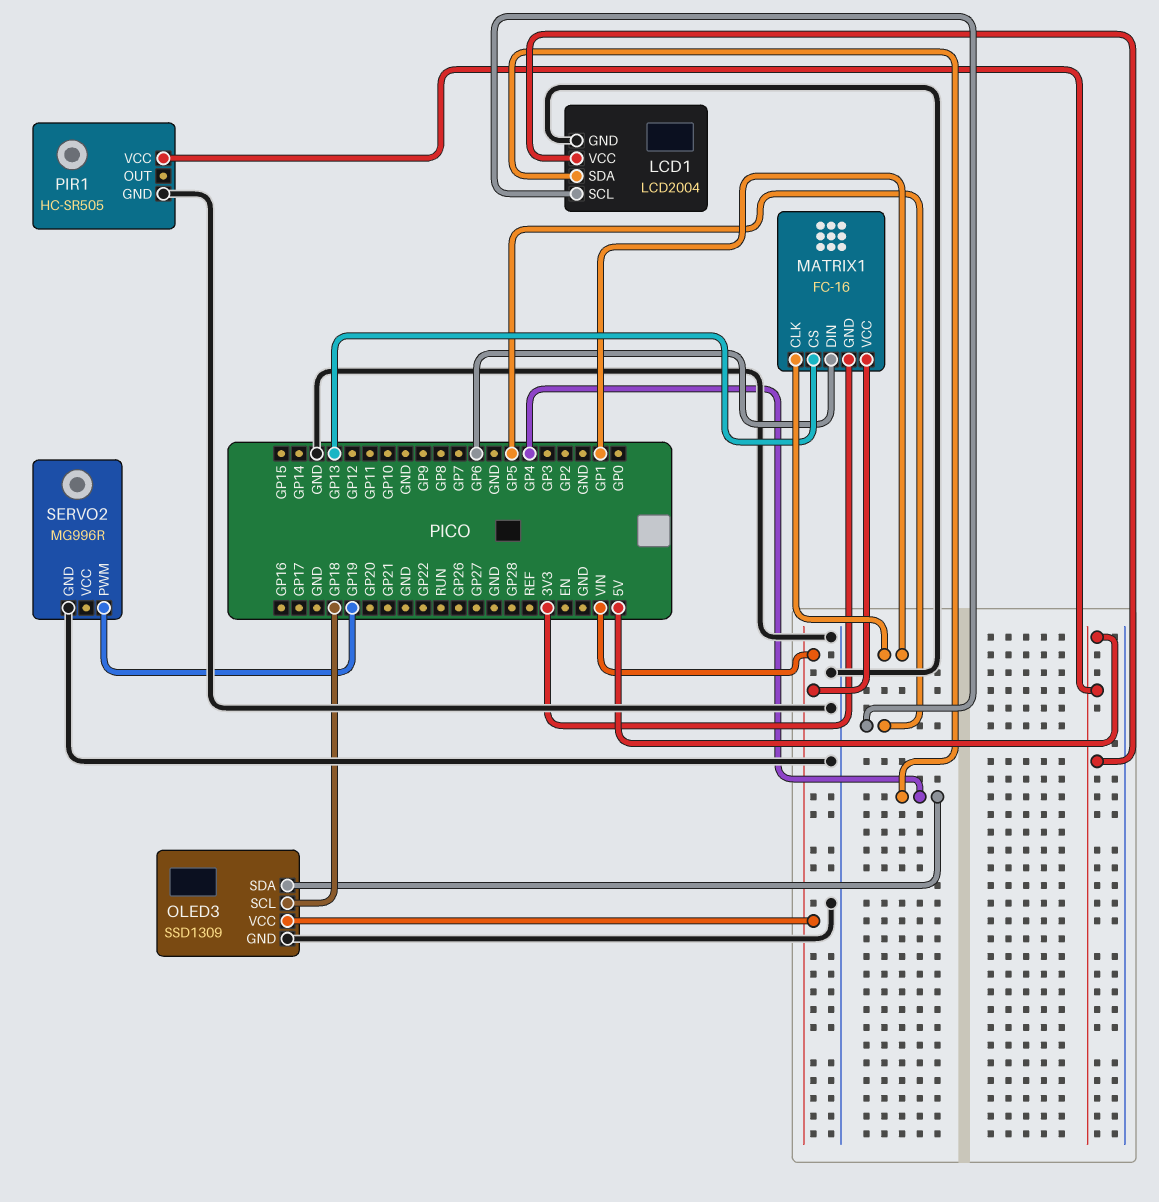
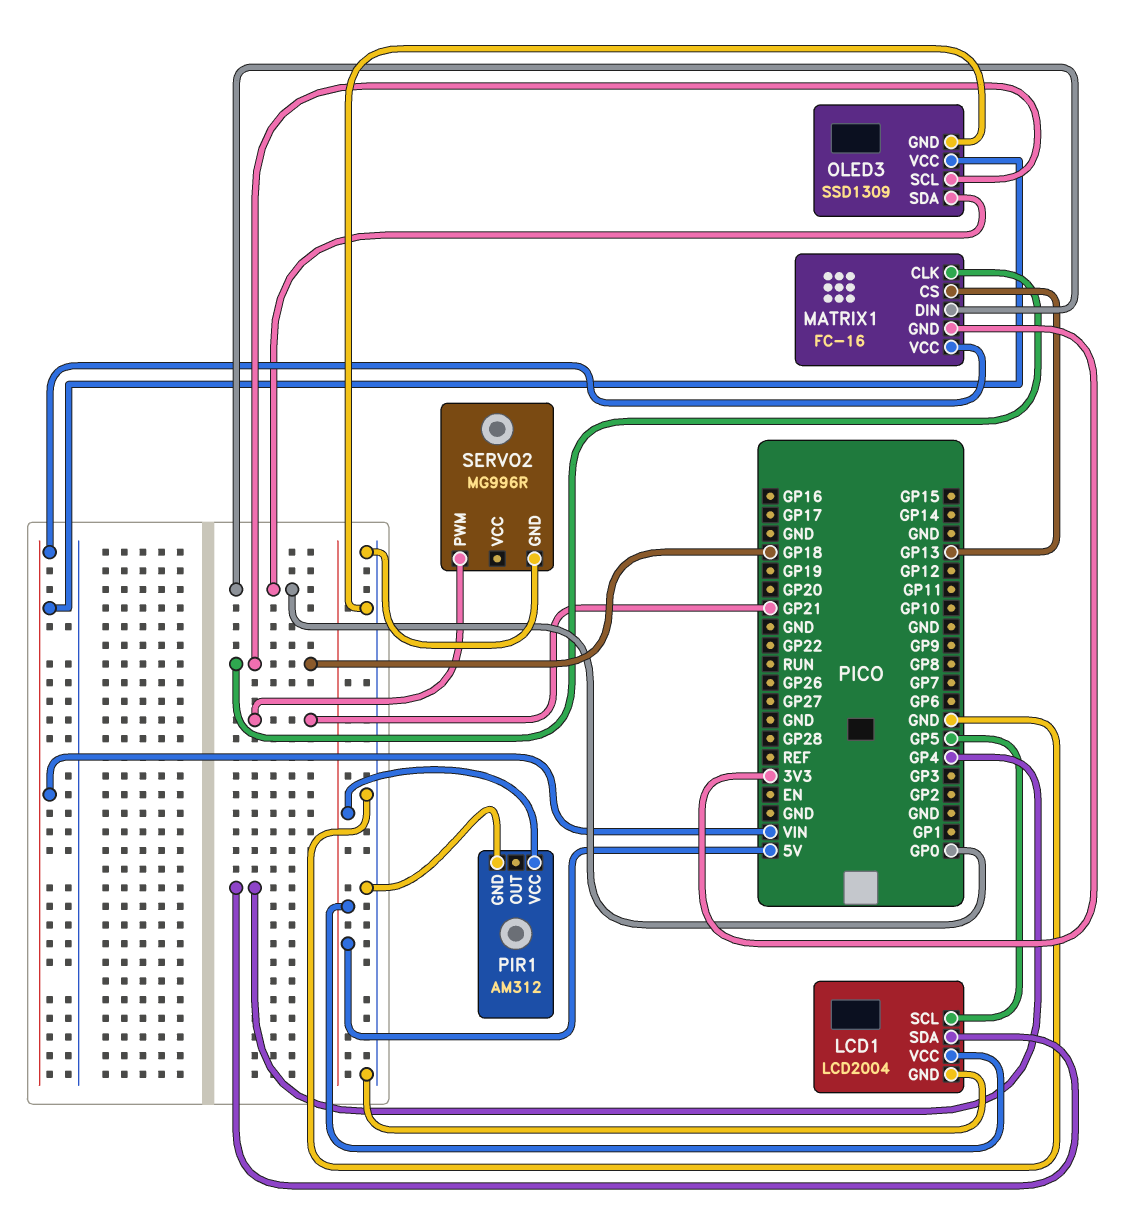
MATRIX1 pin CLK: GP1 -> GP18
MATRIX1 pin DIN: GP6 -> GP0
OLED3 pin SDA: GP4 -> GP0
PIR1: HC-SR505 -> AM312
SERVO2 pin PWM: GP19 -> GP21

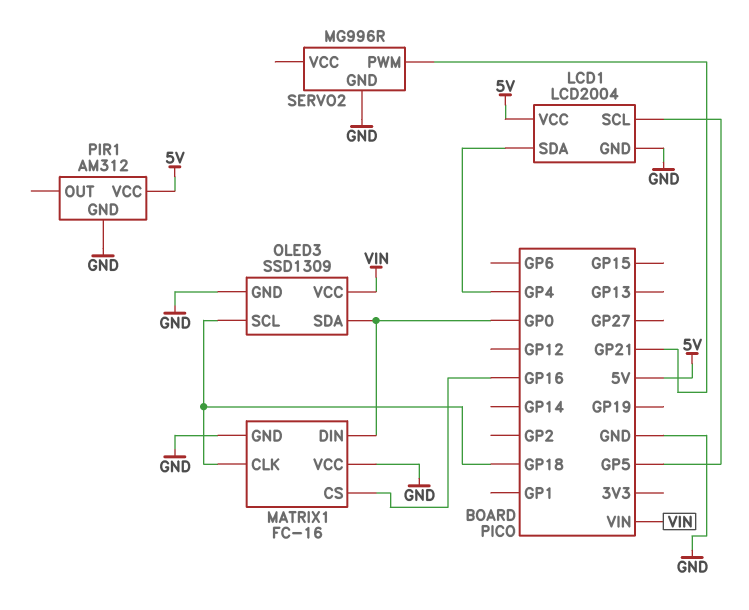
MATRIX1 pin CS: GP13 -> GP16
MATRIX1 pin GND: 3V3 -> GND
MATRIX1 pin VCC: VIN -> GND

